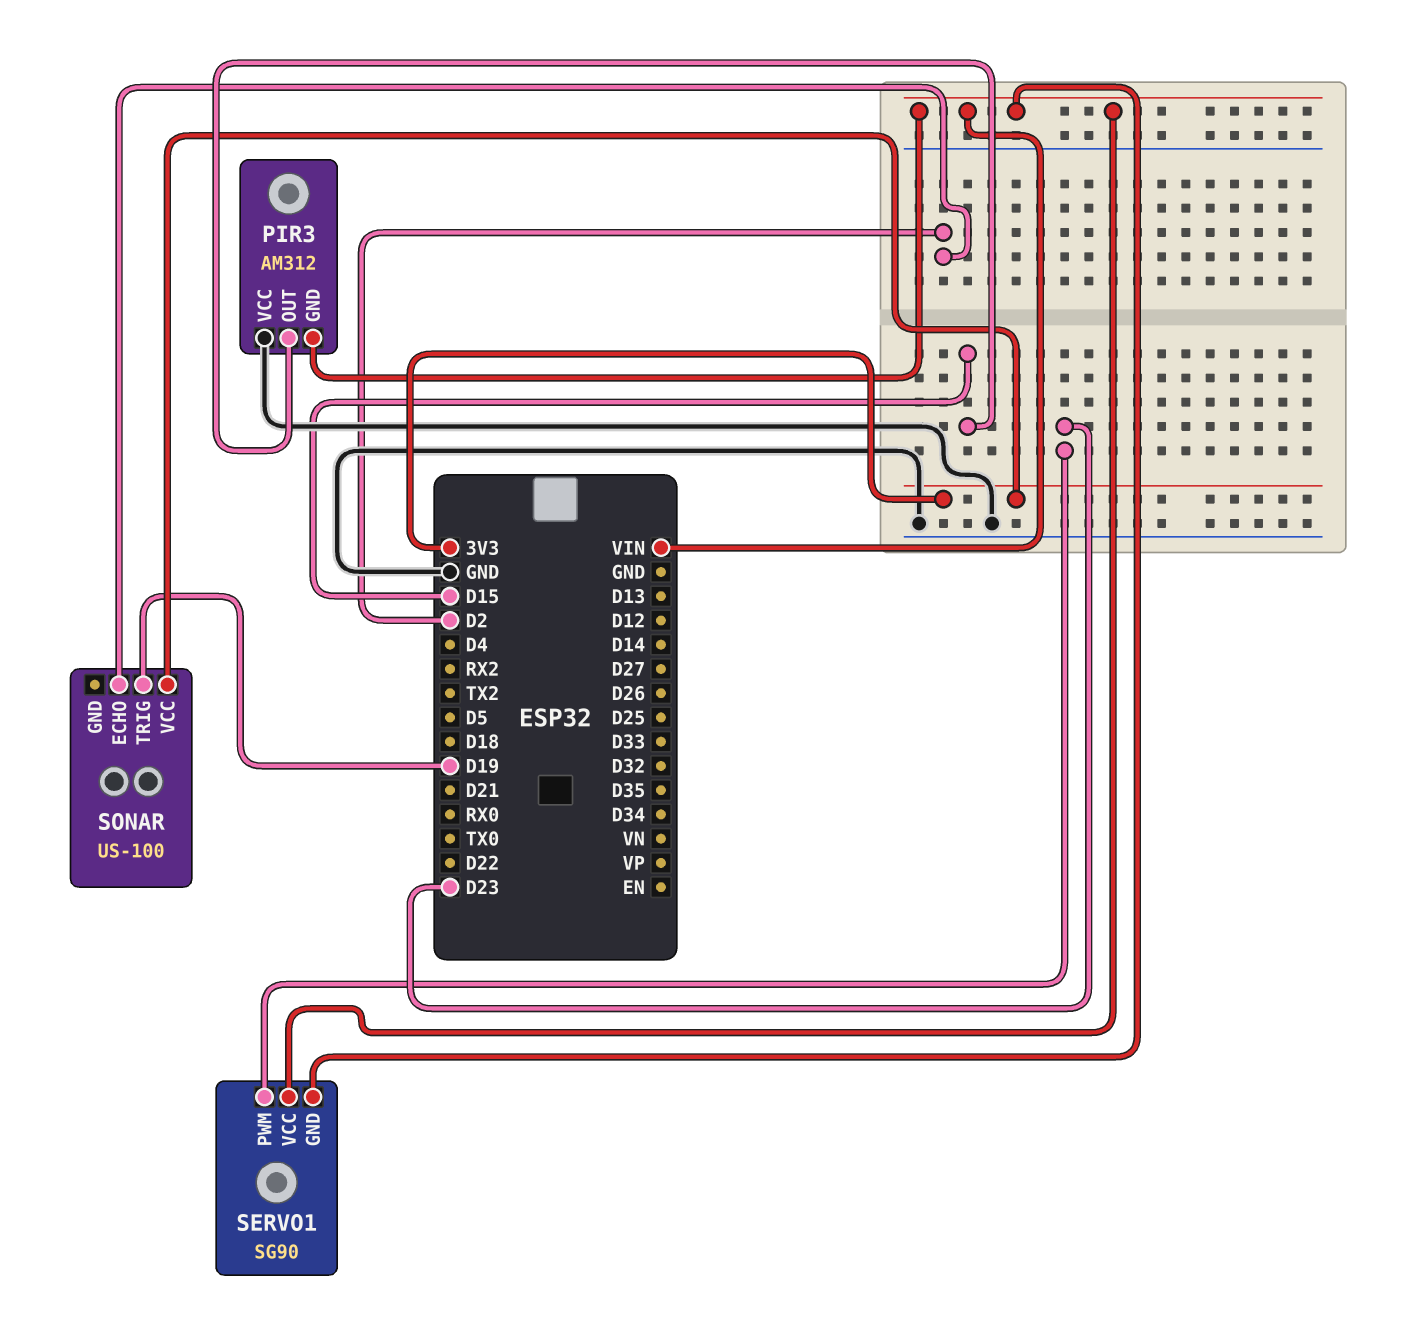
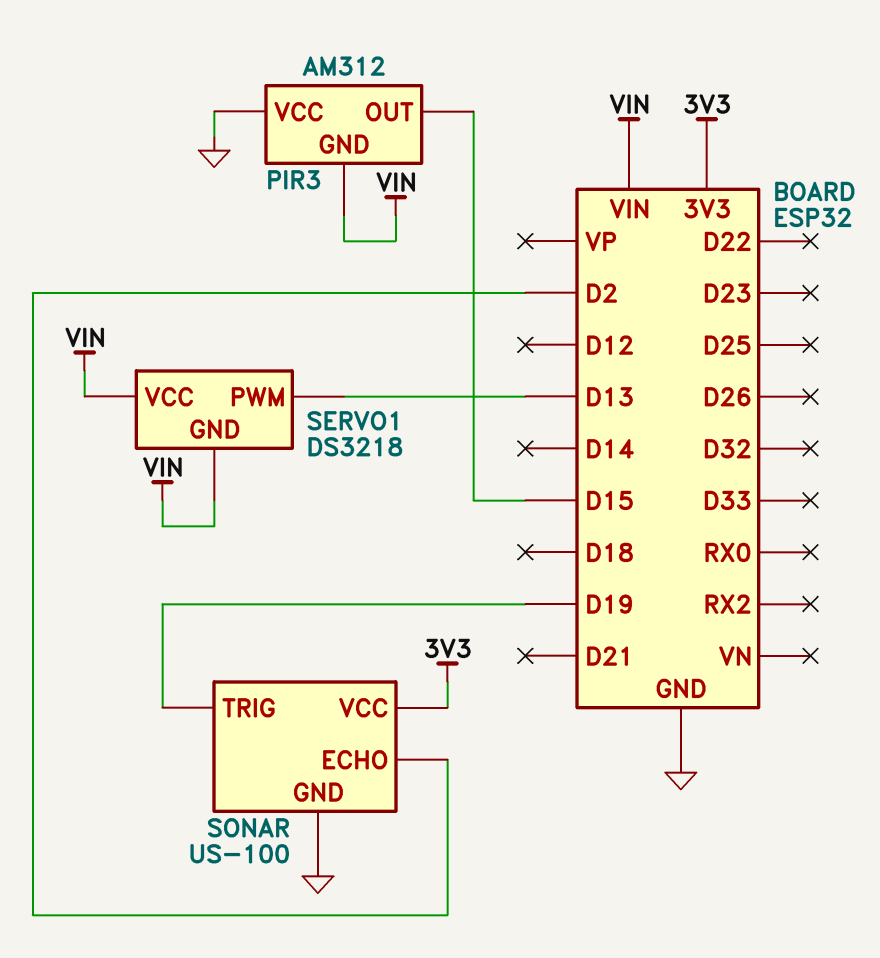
SERVO1: SG90 -> DS3218
SERVO1 pin PWM: D23 -> D13
SONAR pin GND: none -> GND

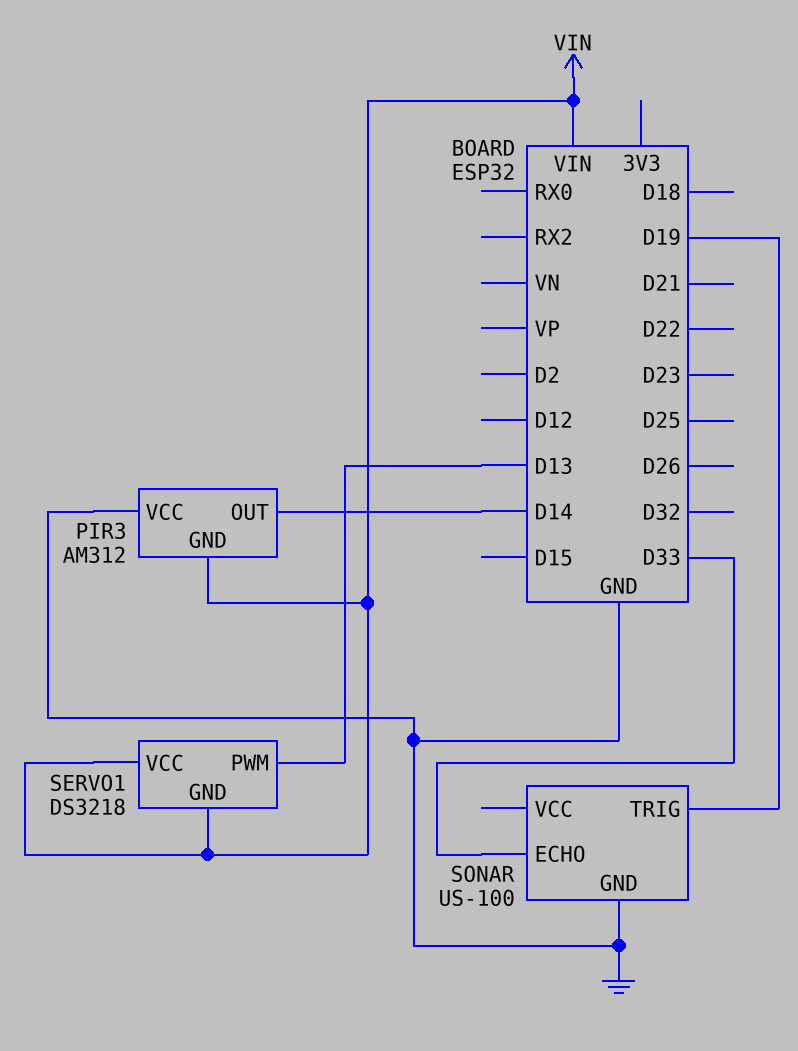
PIR3 pin OUT: D15 -> D14
SONAR pin ECHO: D2 -> D33
SONAR pin VCC: 3V3 -> none

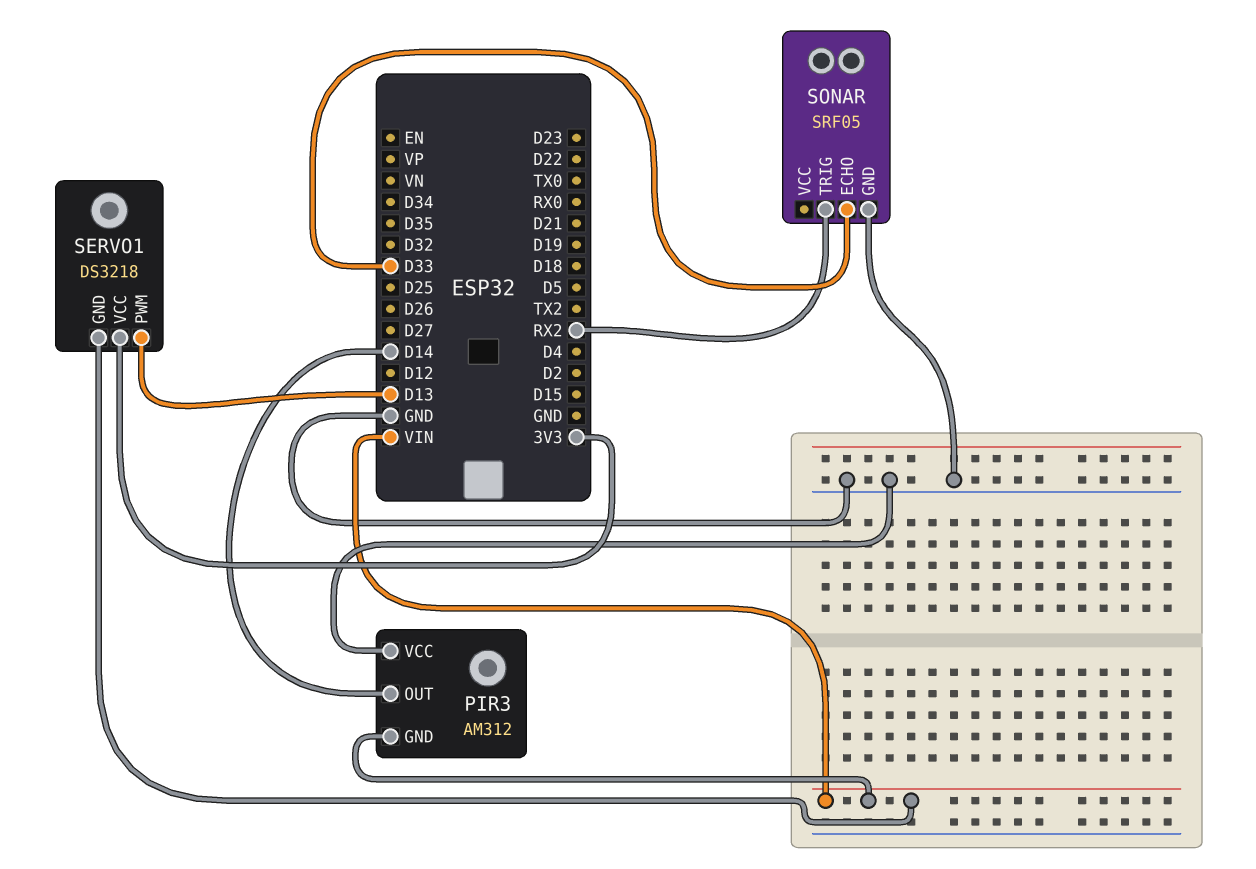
SERVO1 pin VCC: VIN -> 3V3
SONAR: US-100 -> SRF05
SONAR pin TRIG: D19 -> RX2

